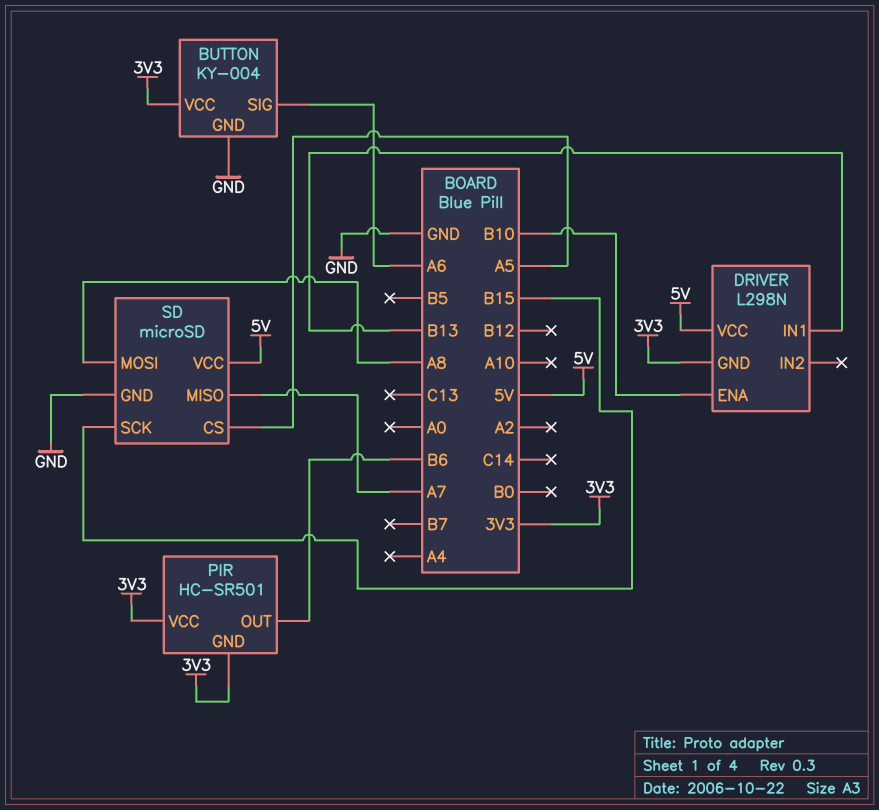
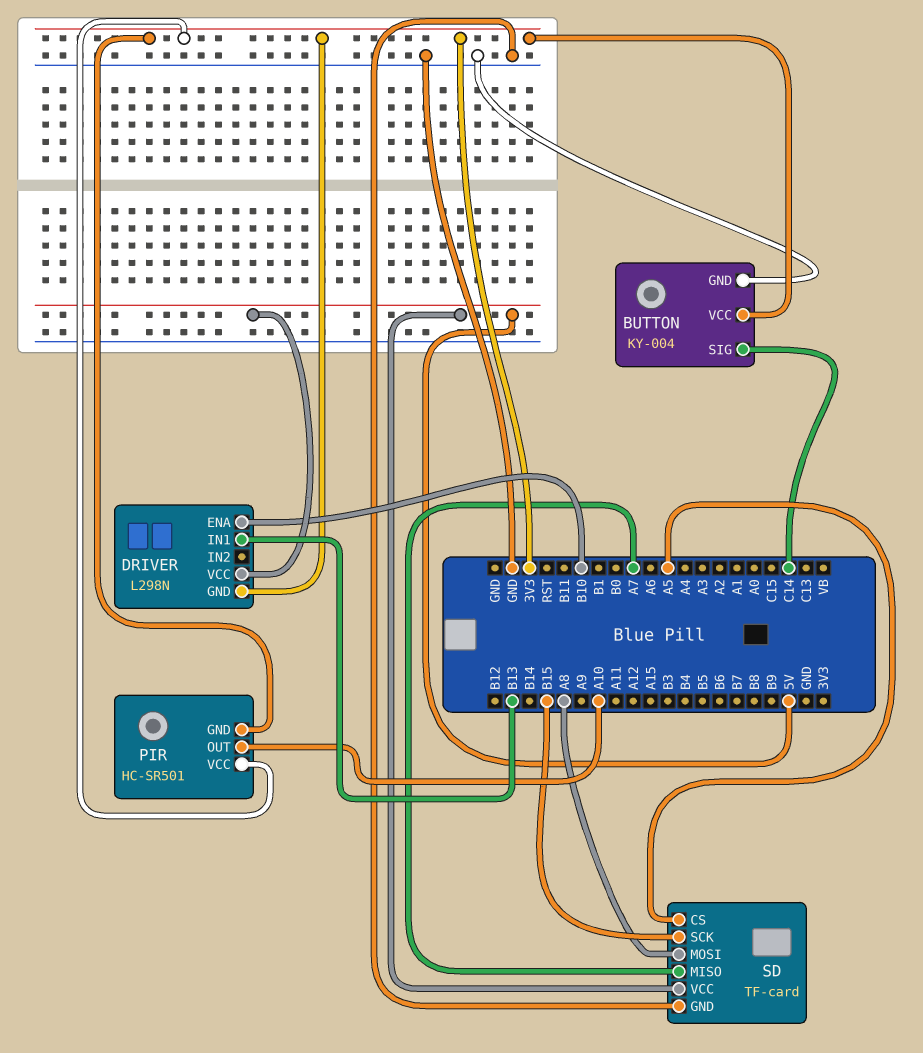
BUTTON pin SIG: A6 -> C14
PIR pin OUT: B6 -> A10
SD: microSD -> TF-card

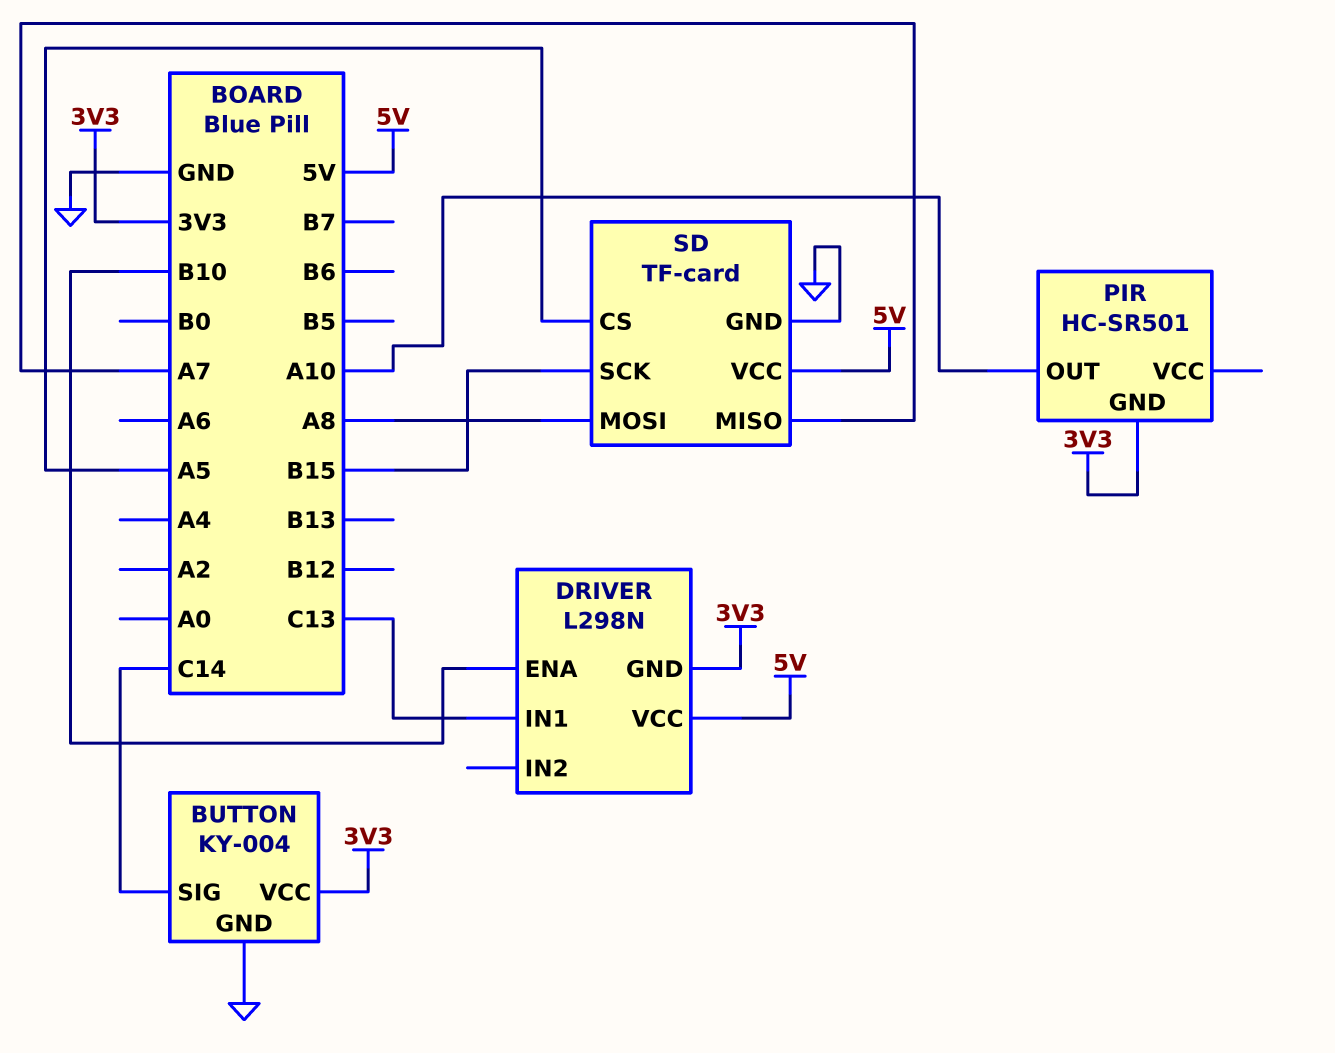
DRIVER pin IN1: B13 -> C13
PIR pin VCC: 3V3 -> none

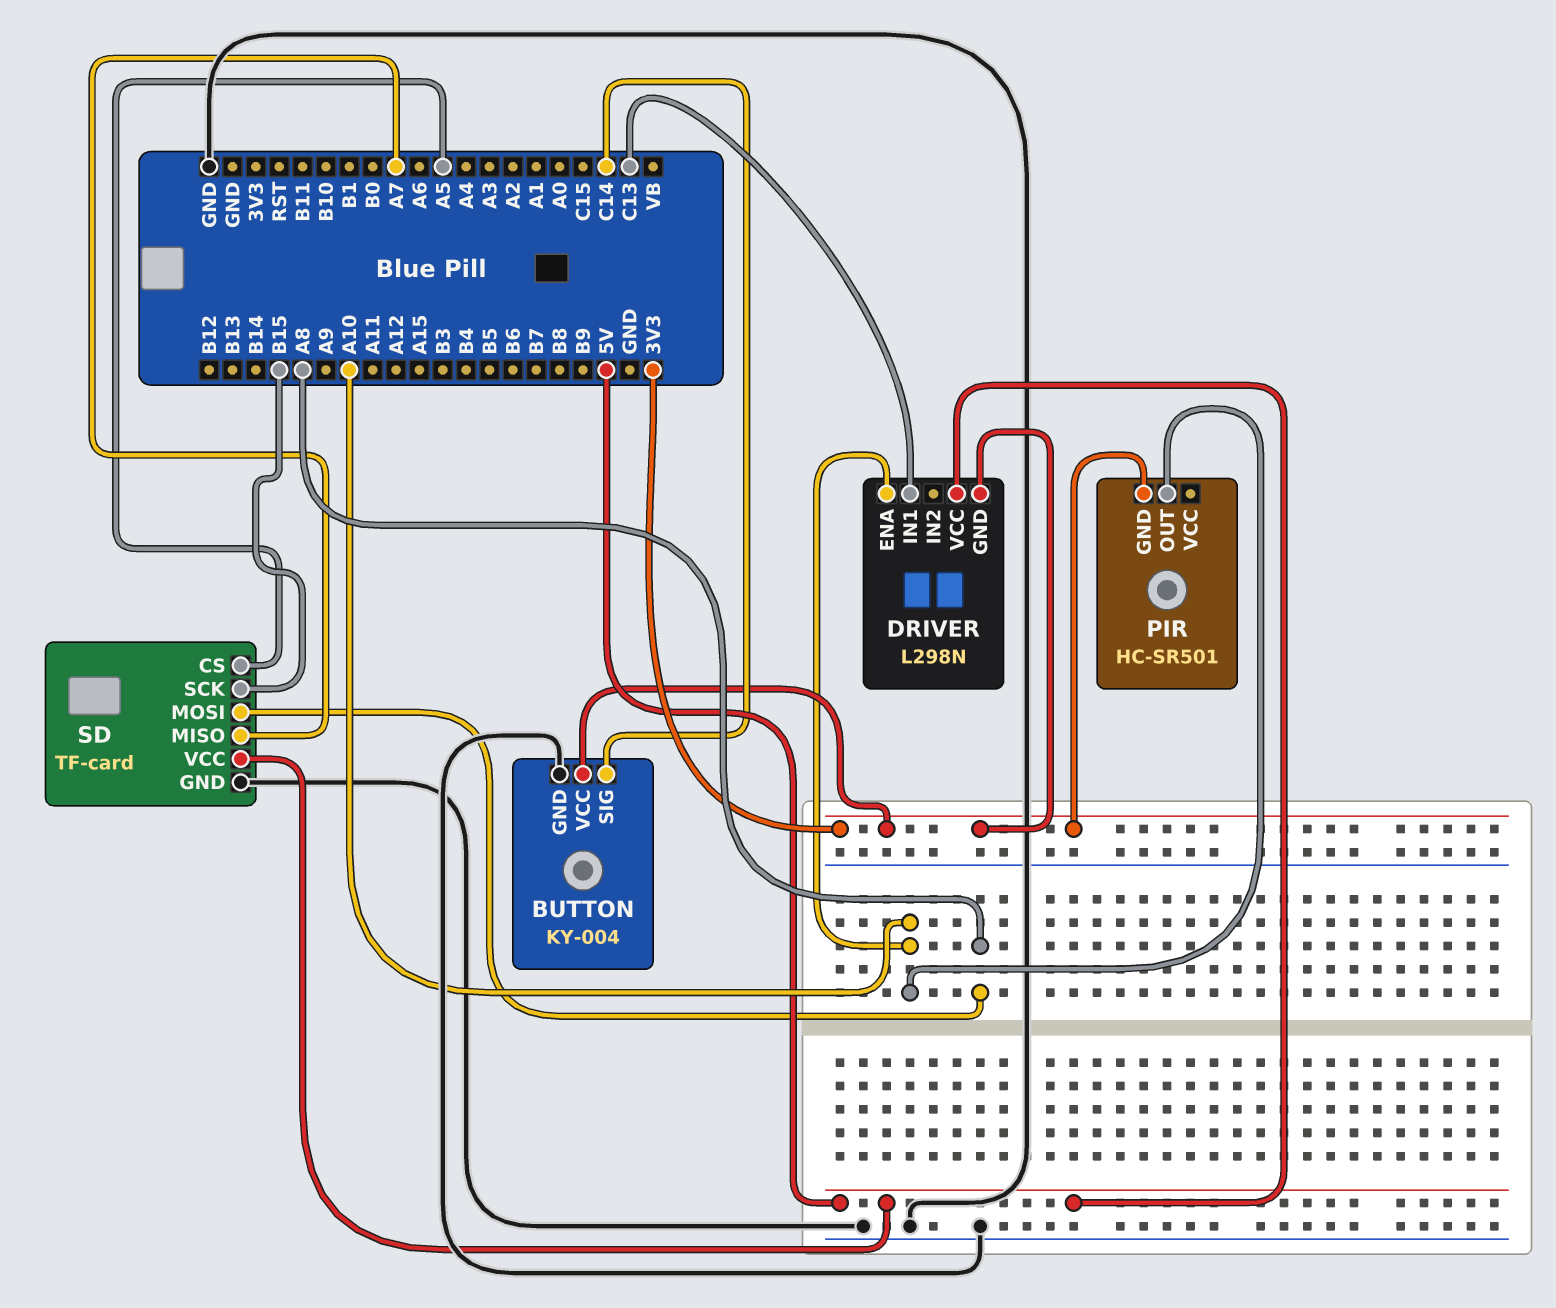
DRIVER pin ENA: B10 -> A10

